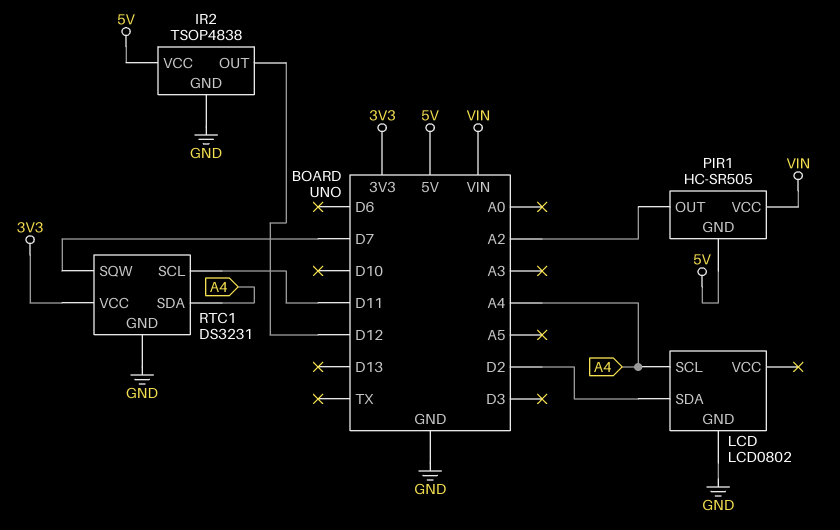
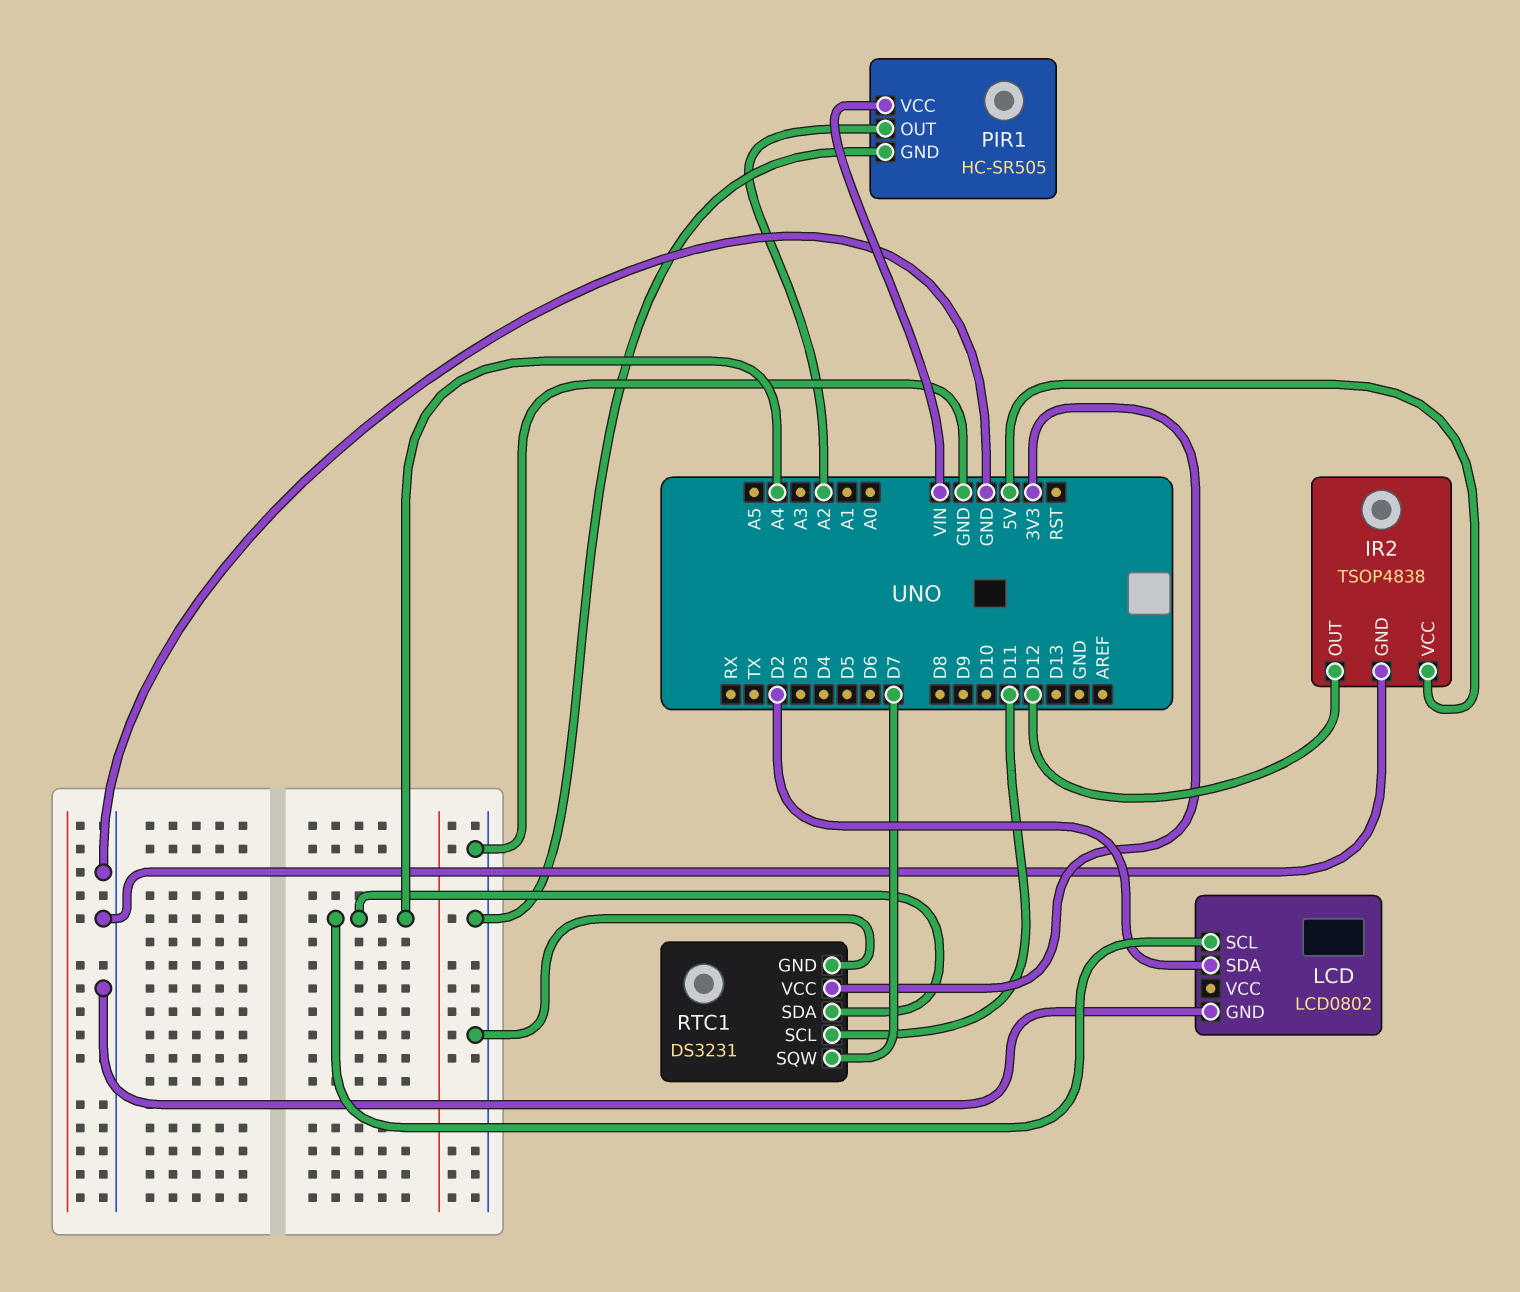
PIR1 pin GND: 5V -> GND

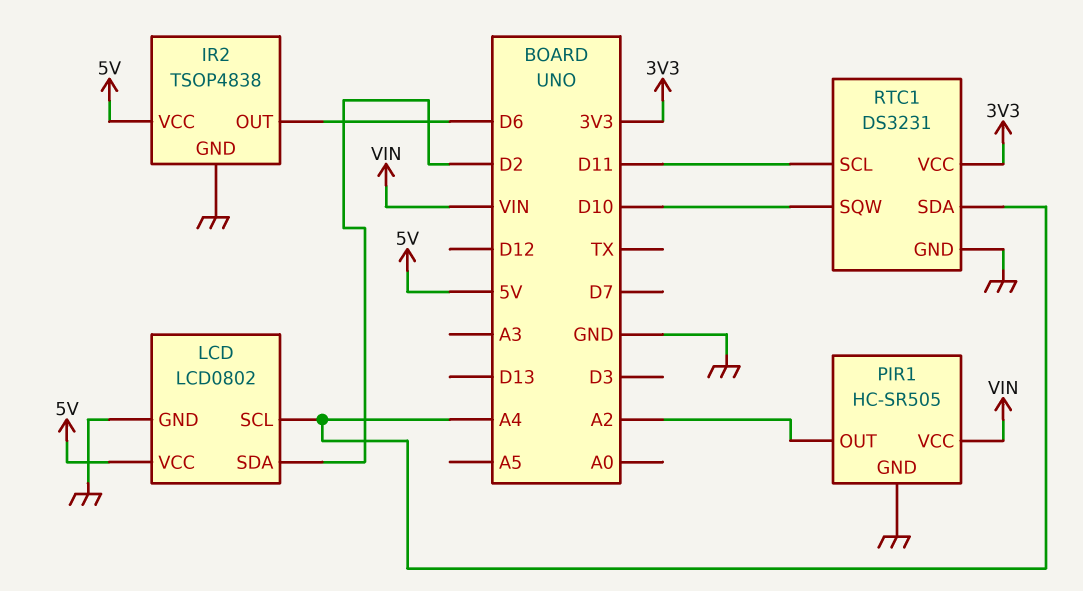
IR2 pin OUT: D12 -> D6
LCD pin VCC: none -> 5V
RTC1 pin SQW: D7 -> D10

